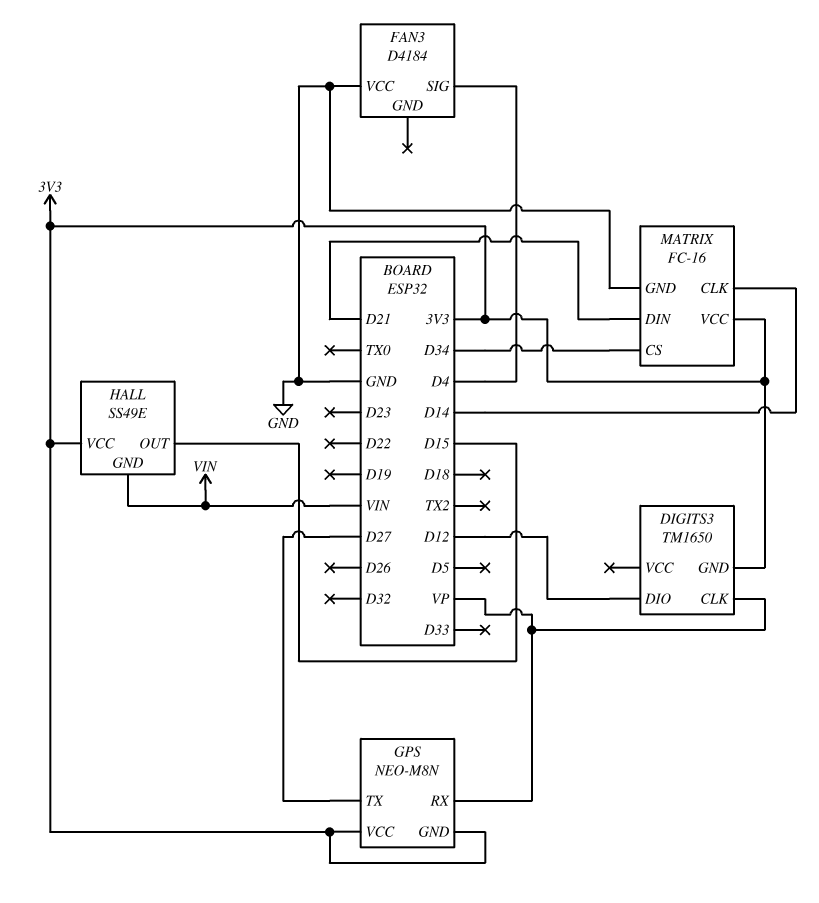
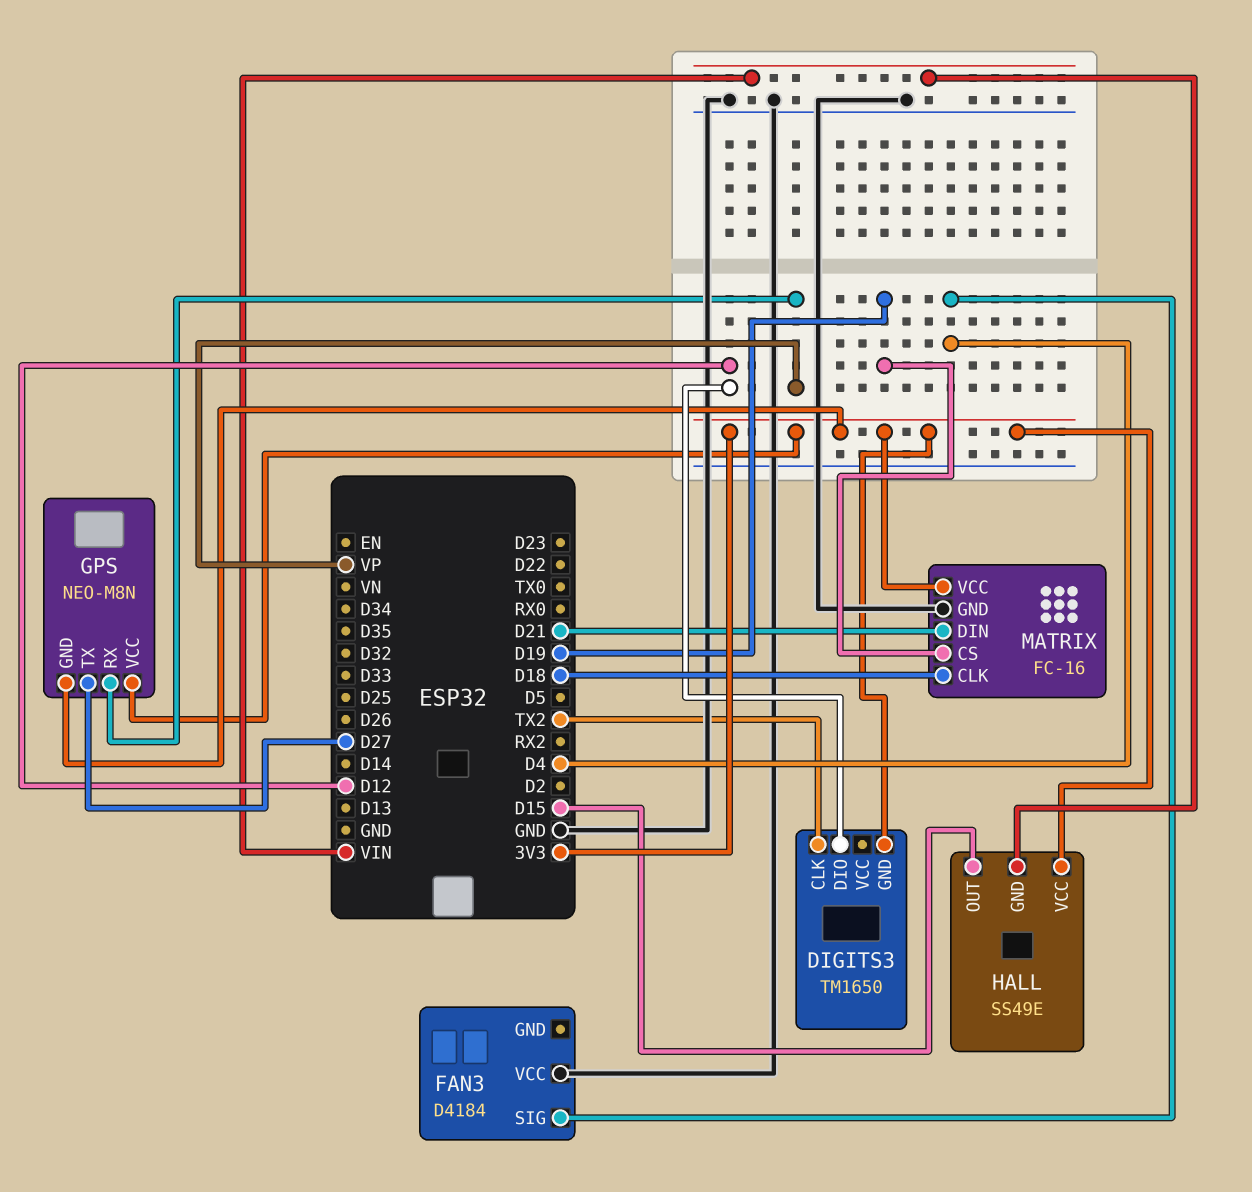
DIGITS3 pin CLK: VP -> TX2
MATRIX pin CLK: D14 -> D18
MATRIX pin CS: D34 -> D19

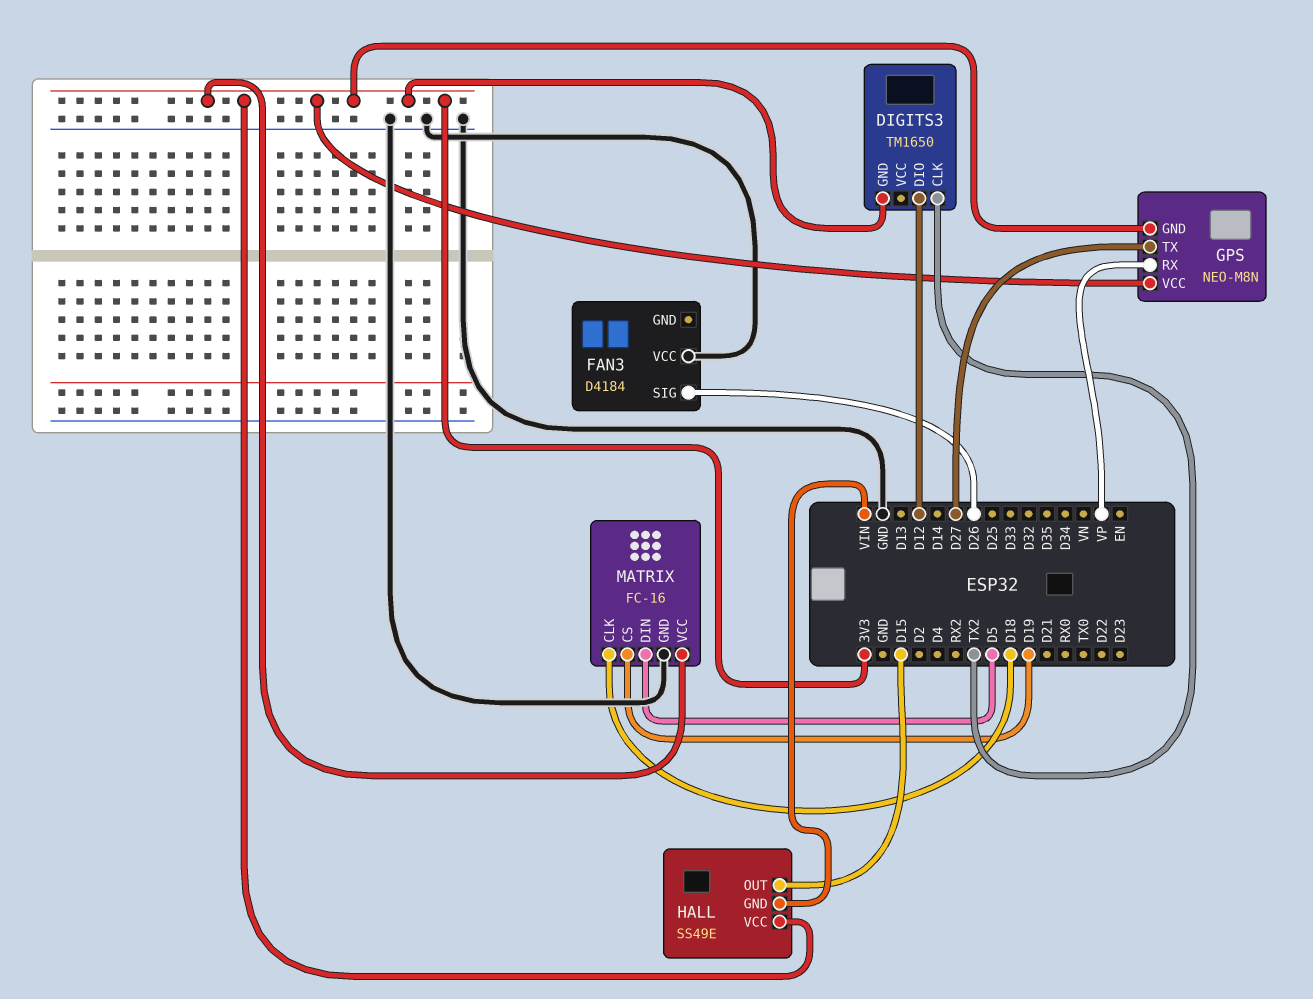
FAN3 pin SIG: D4 -> D26
MATRIX pin DIN: D21 -> D5

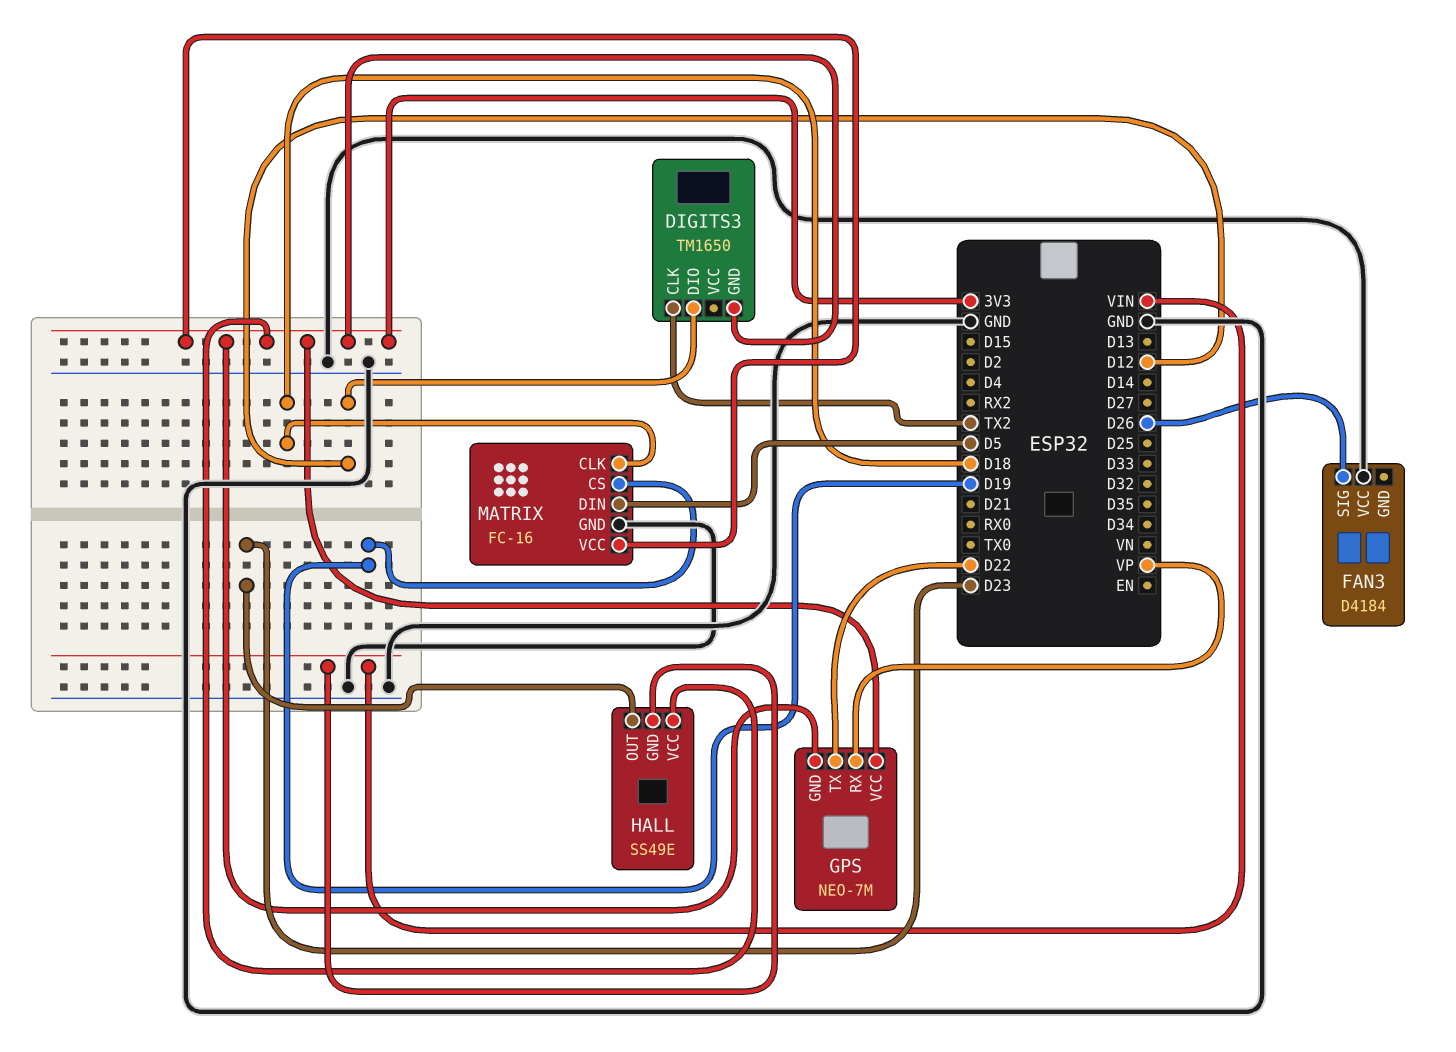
GPS: NEO-M8N -> NEO-7M
GPS pin TX: D27 -> D22
HALL pin OUT: D15 -> D23

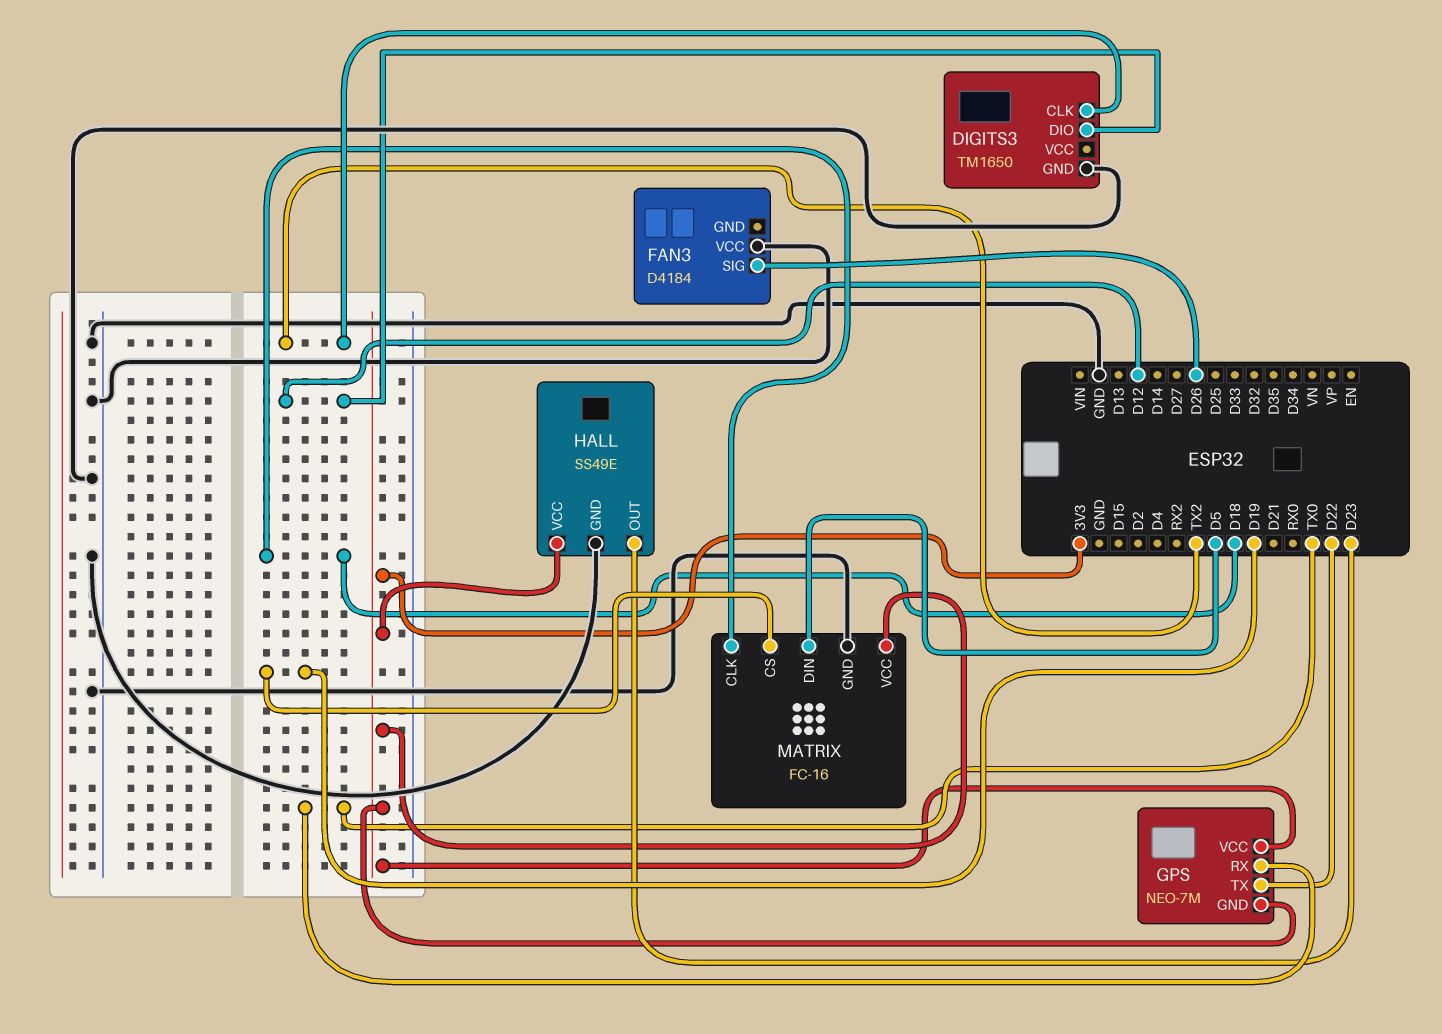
DIGITS3 pin GND: 3V3 -> GND
GPS pin RX: VP -> TX0
HALL pin GND: VIN -> GND

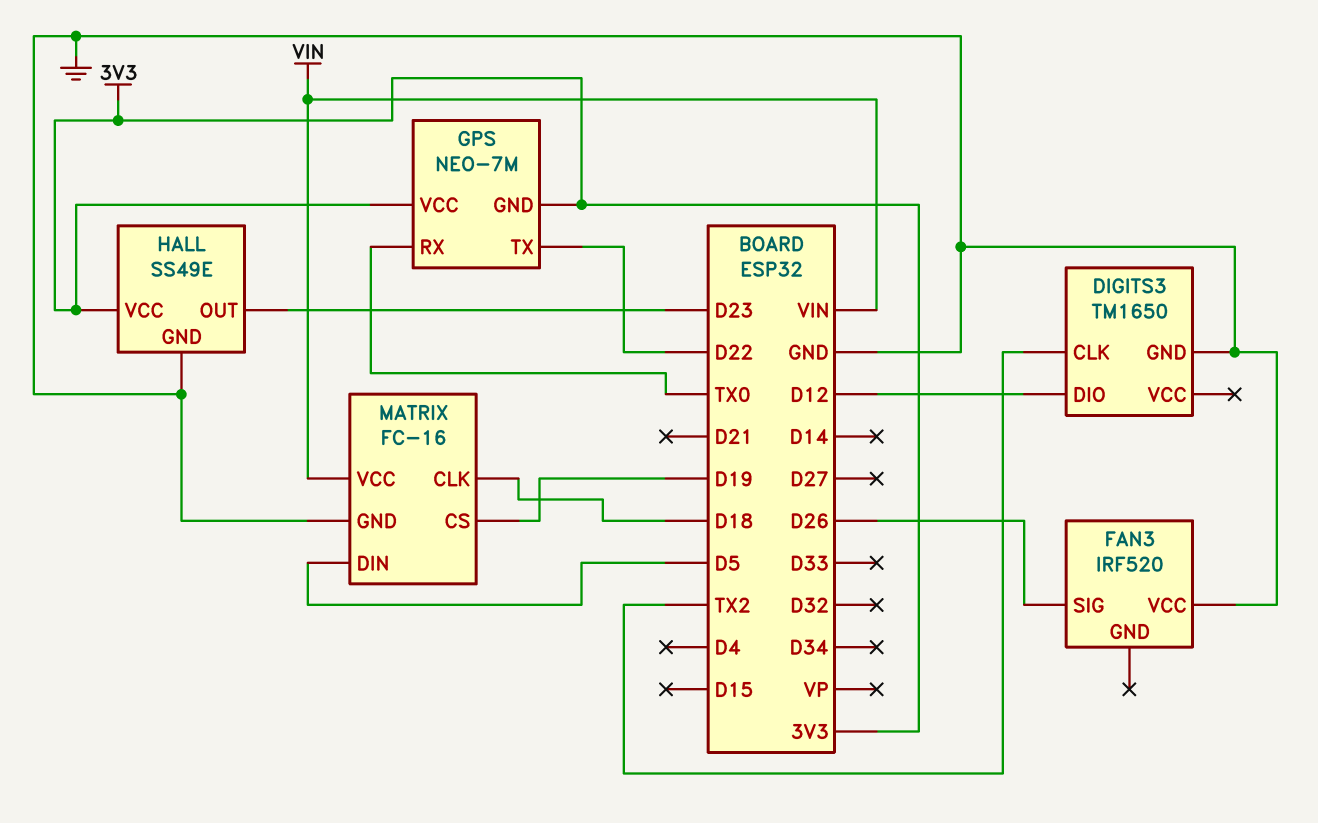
FAN3: D4184 -> IRF520
MATRIX pin VCC: 3V3 -> VIN

